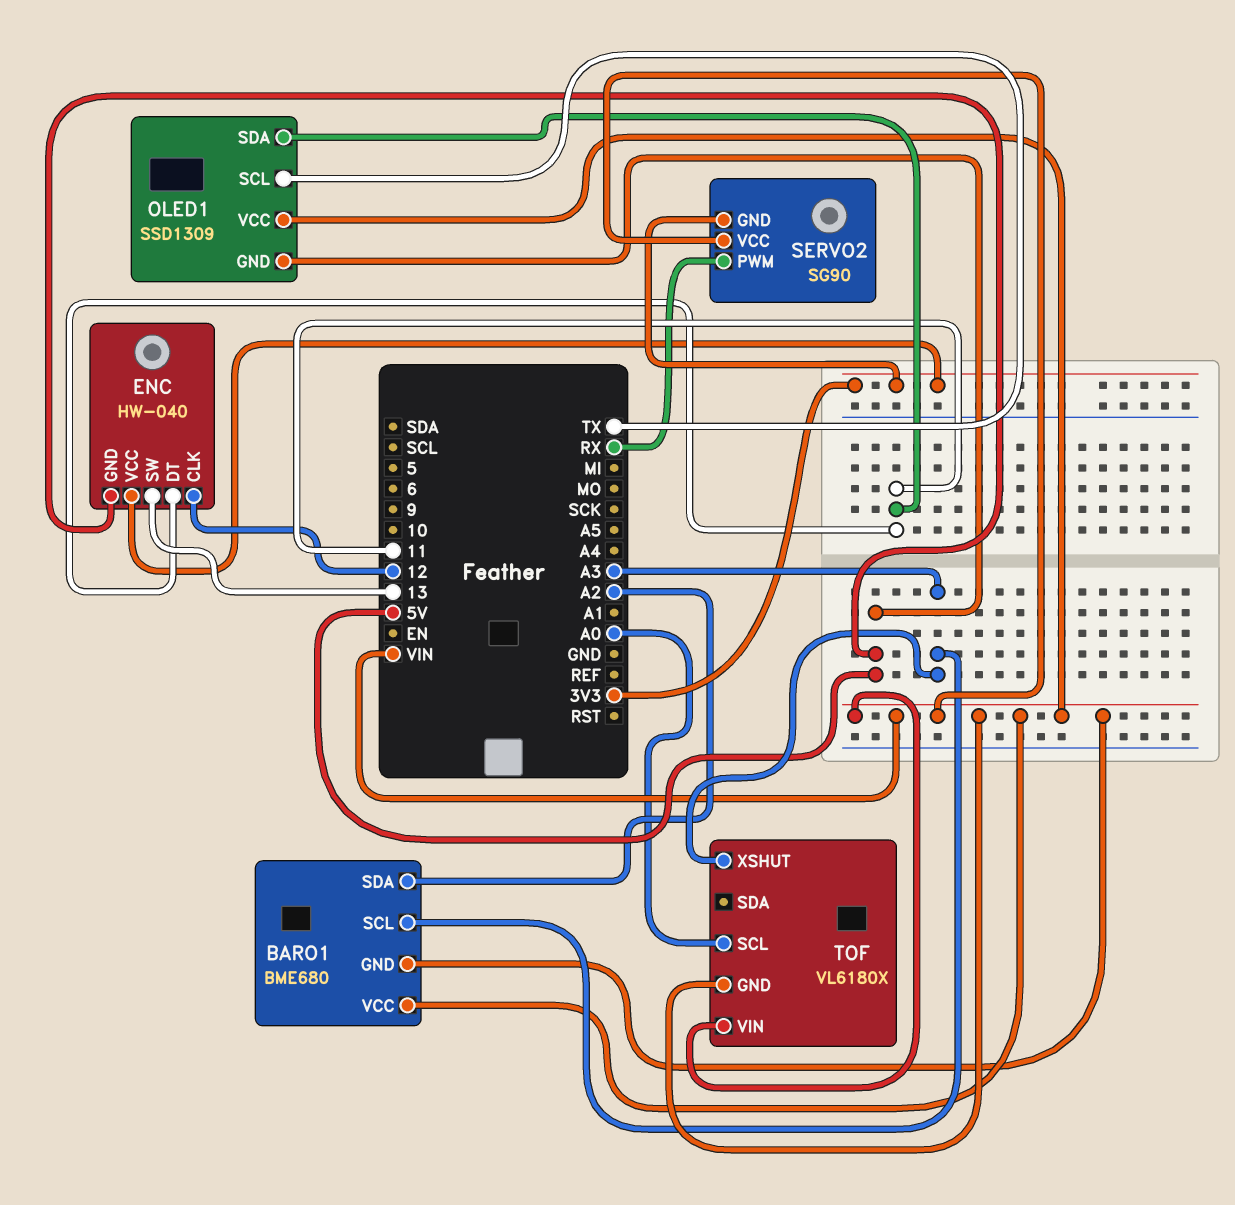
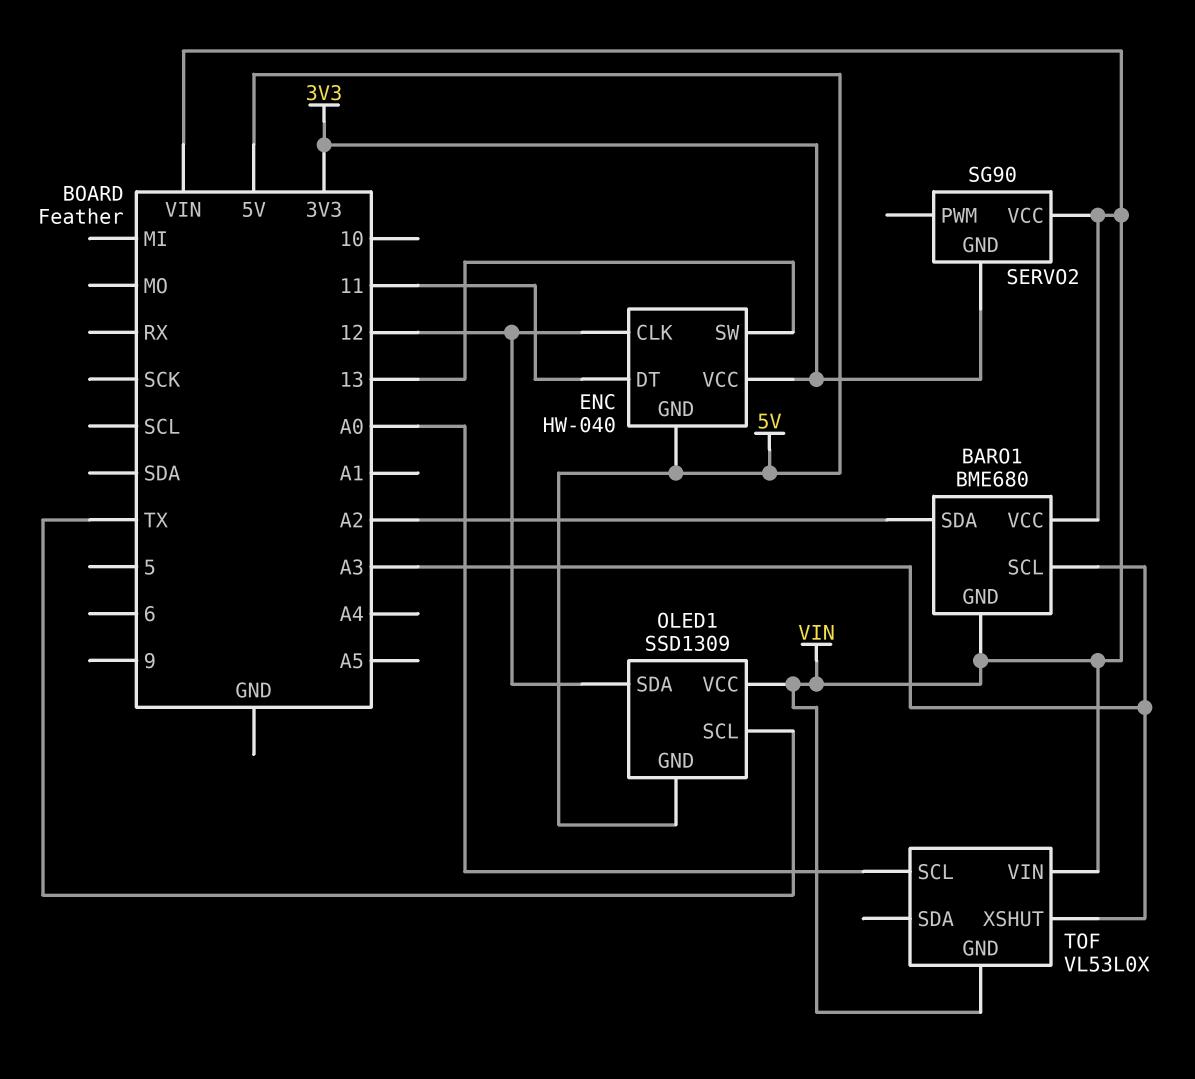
OLED1 pin SDA: 11 -> 12
SERVO2 pin PWM: RX -> none
TOF: VL6180X -> VL53L0X

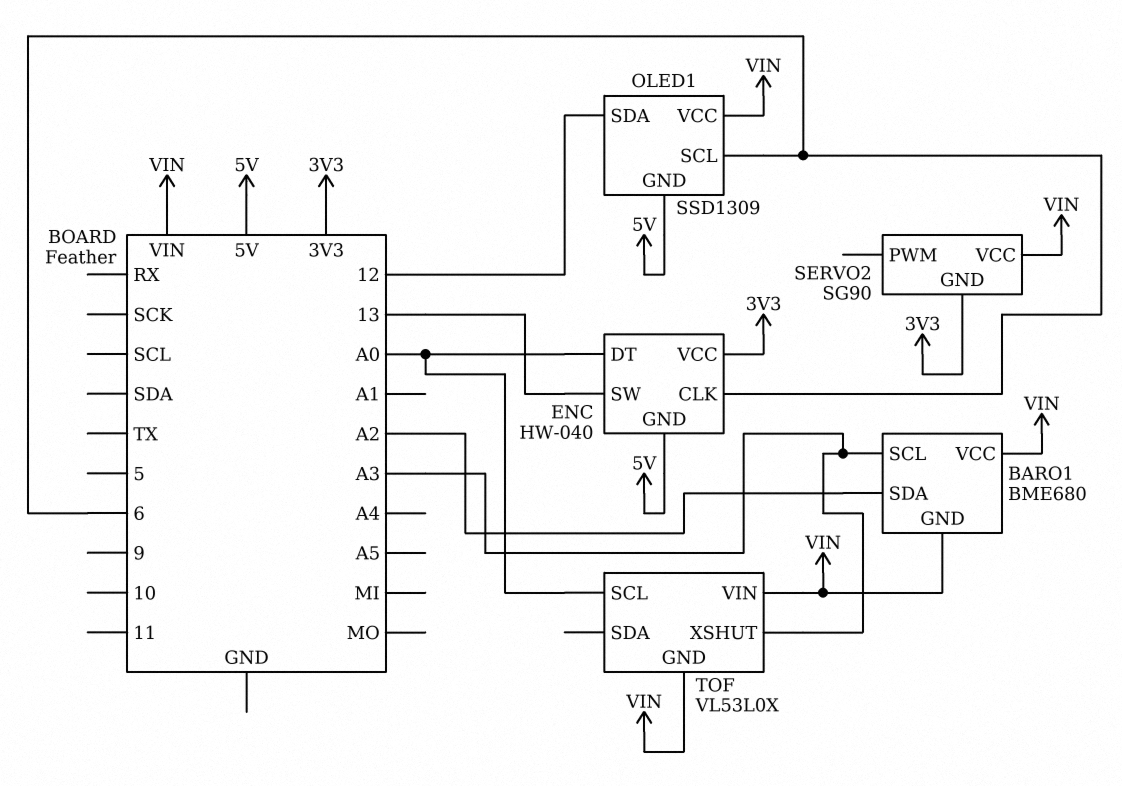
ENC pin CLK: 12 -> 6
ENC pin DT: 11 -> A0
OLED1 pin SCL: TX -> 6

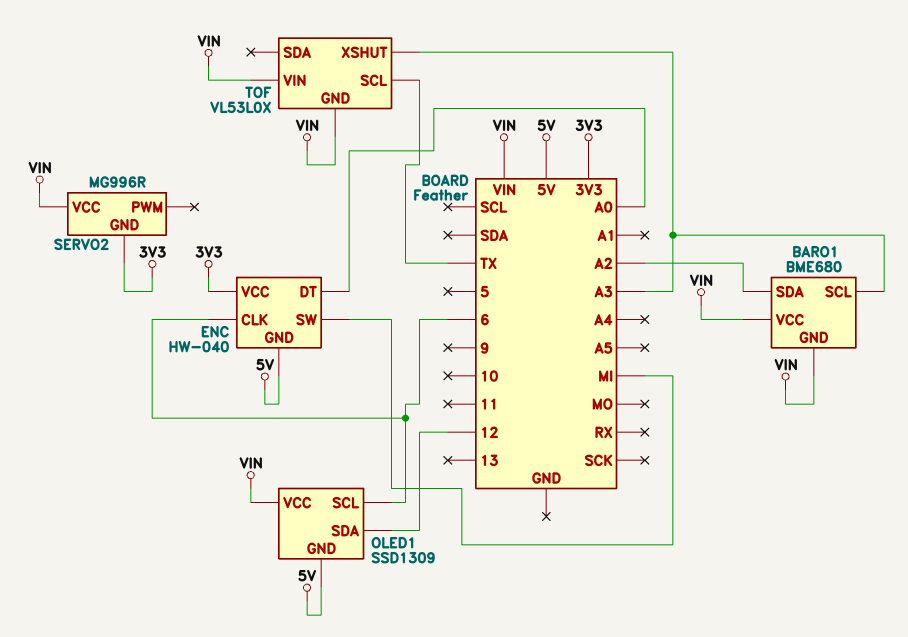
ENC pin SW: 13 -> MI
SERVO2: SG90 -> MG996R
TOF pin SCL: A0 -> TX

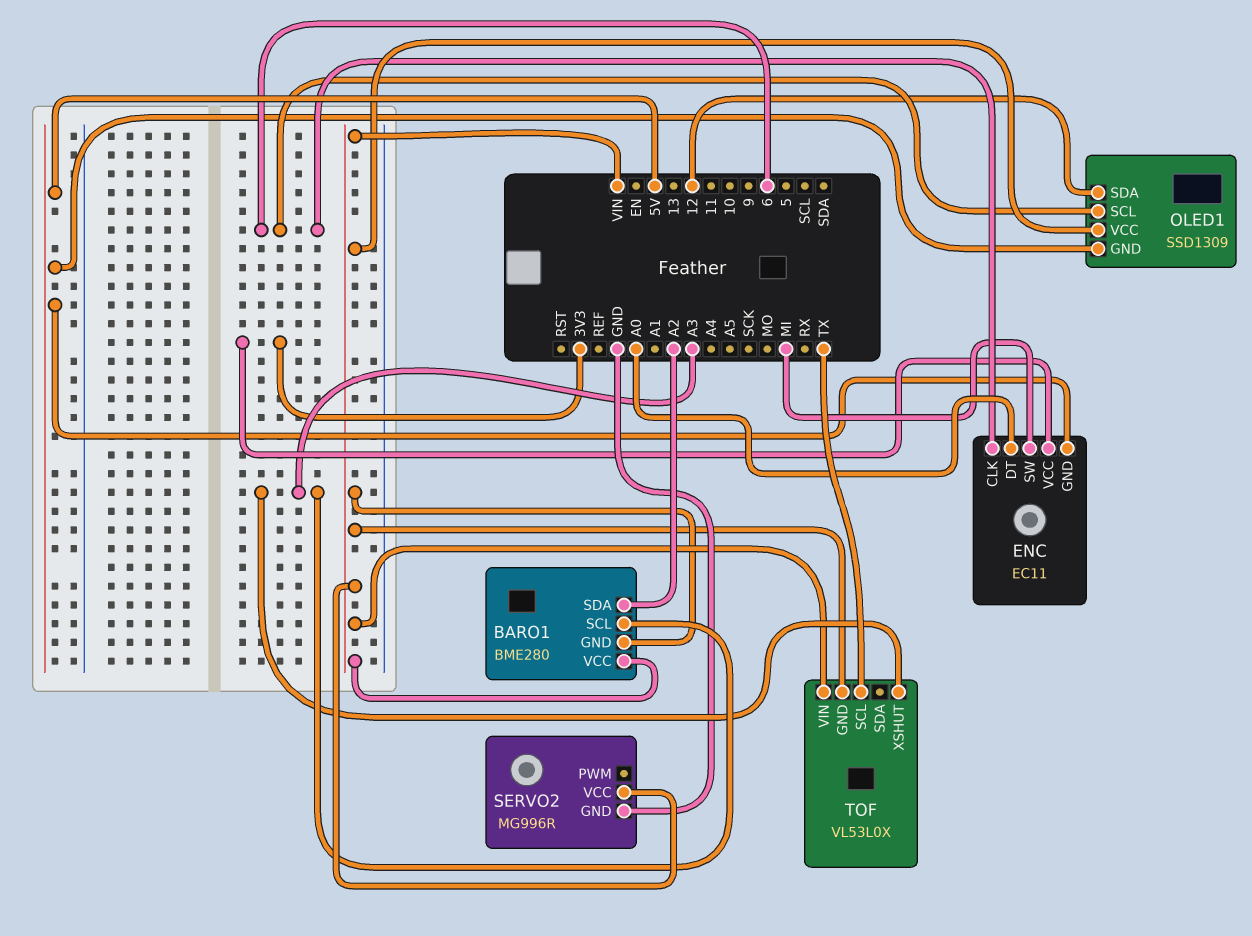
BARO1: BME680 -> BME280
ENC: HW-040 -> EC11
SERVO2 pin GND: 3V3 -> GND

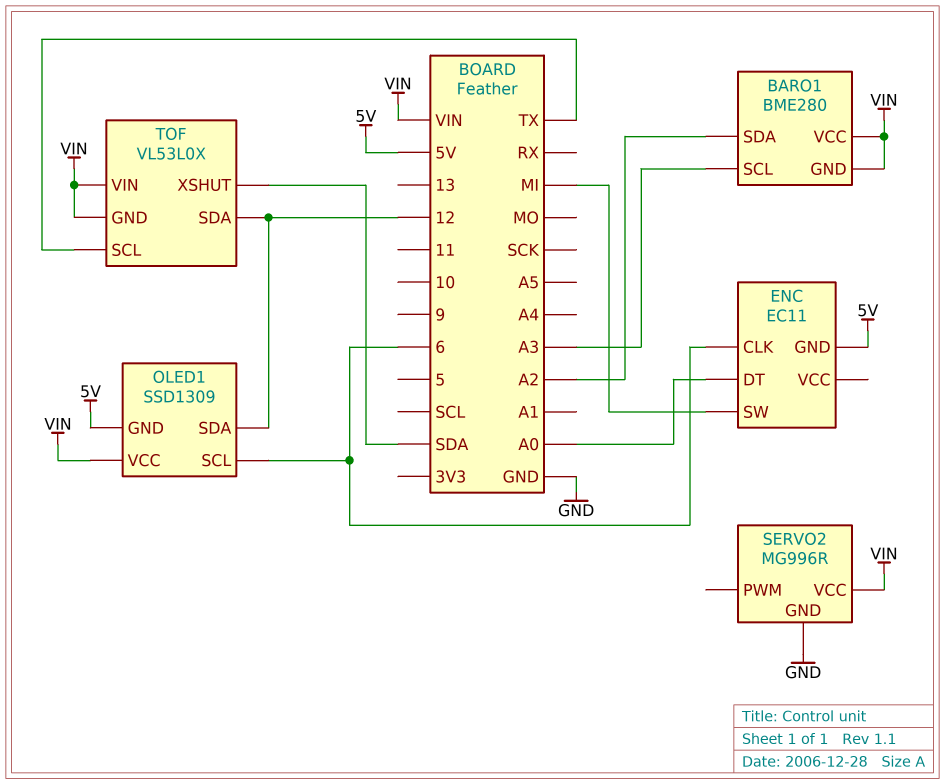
ENC pin VCC: 3V3 -> none
TOF pin SDA: none -> 12
TOF pin XSHUT: A3 -> SDA

